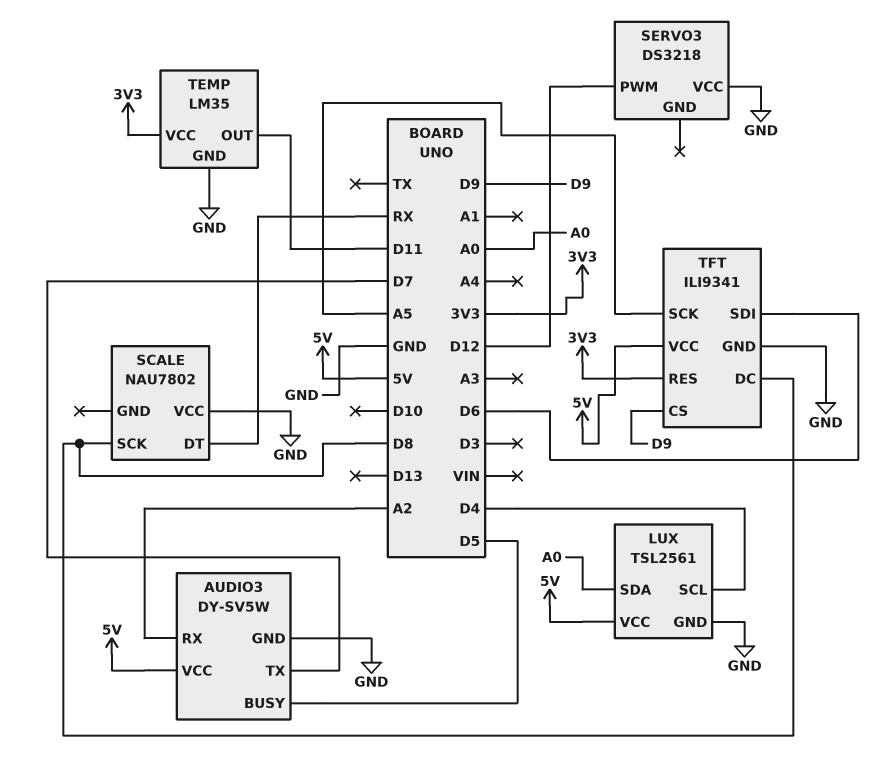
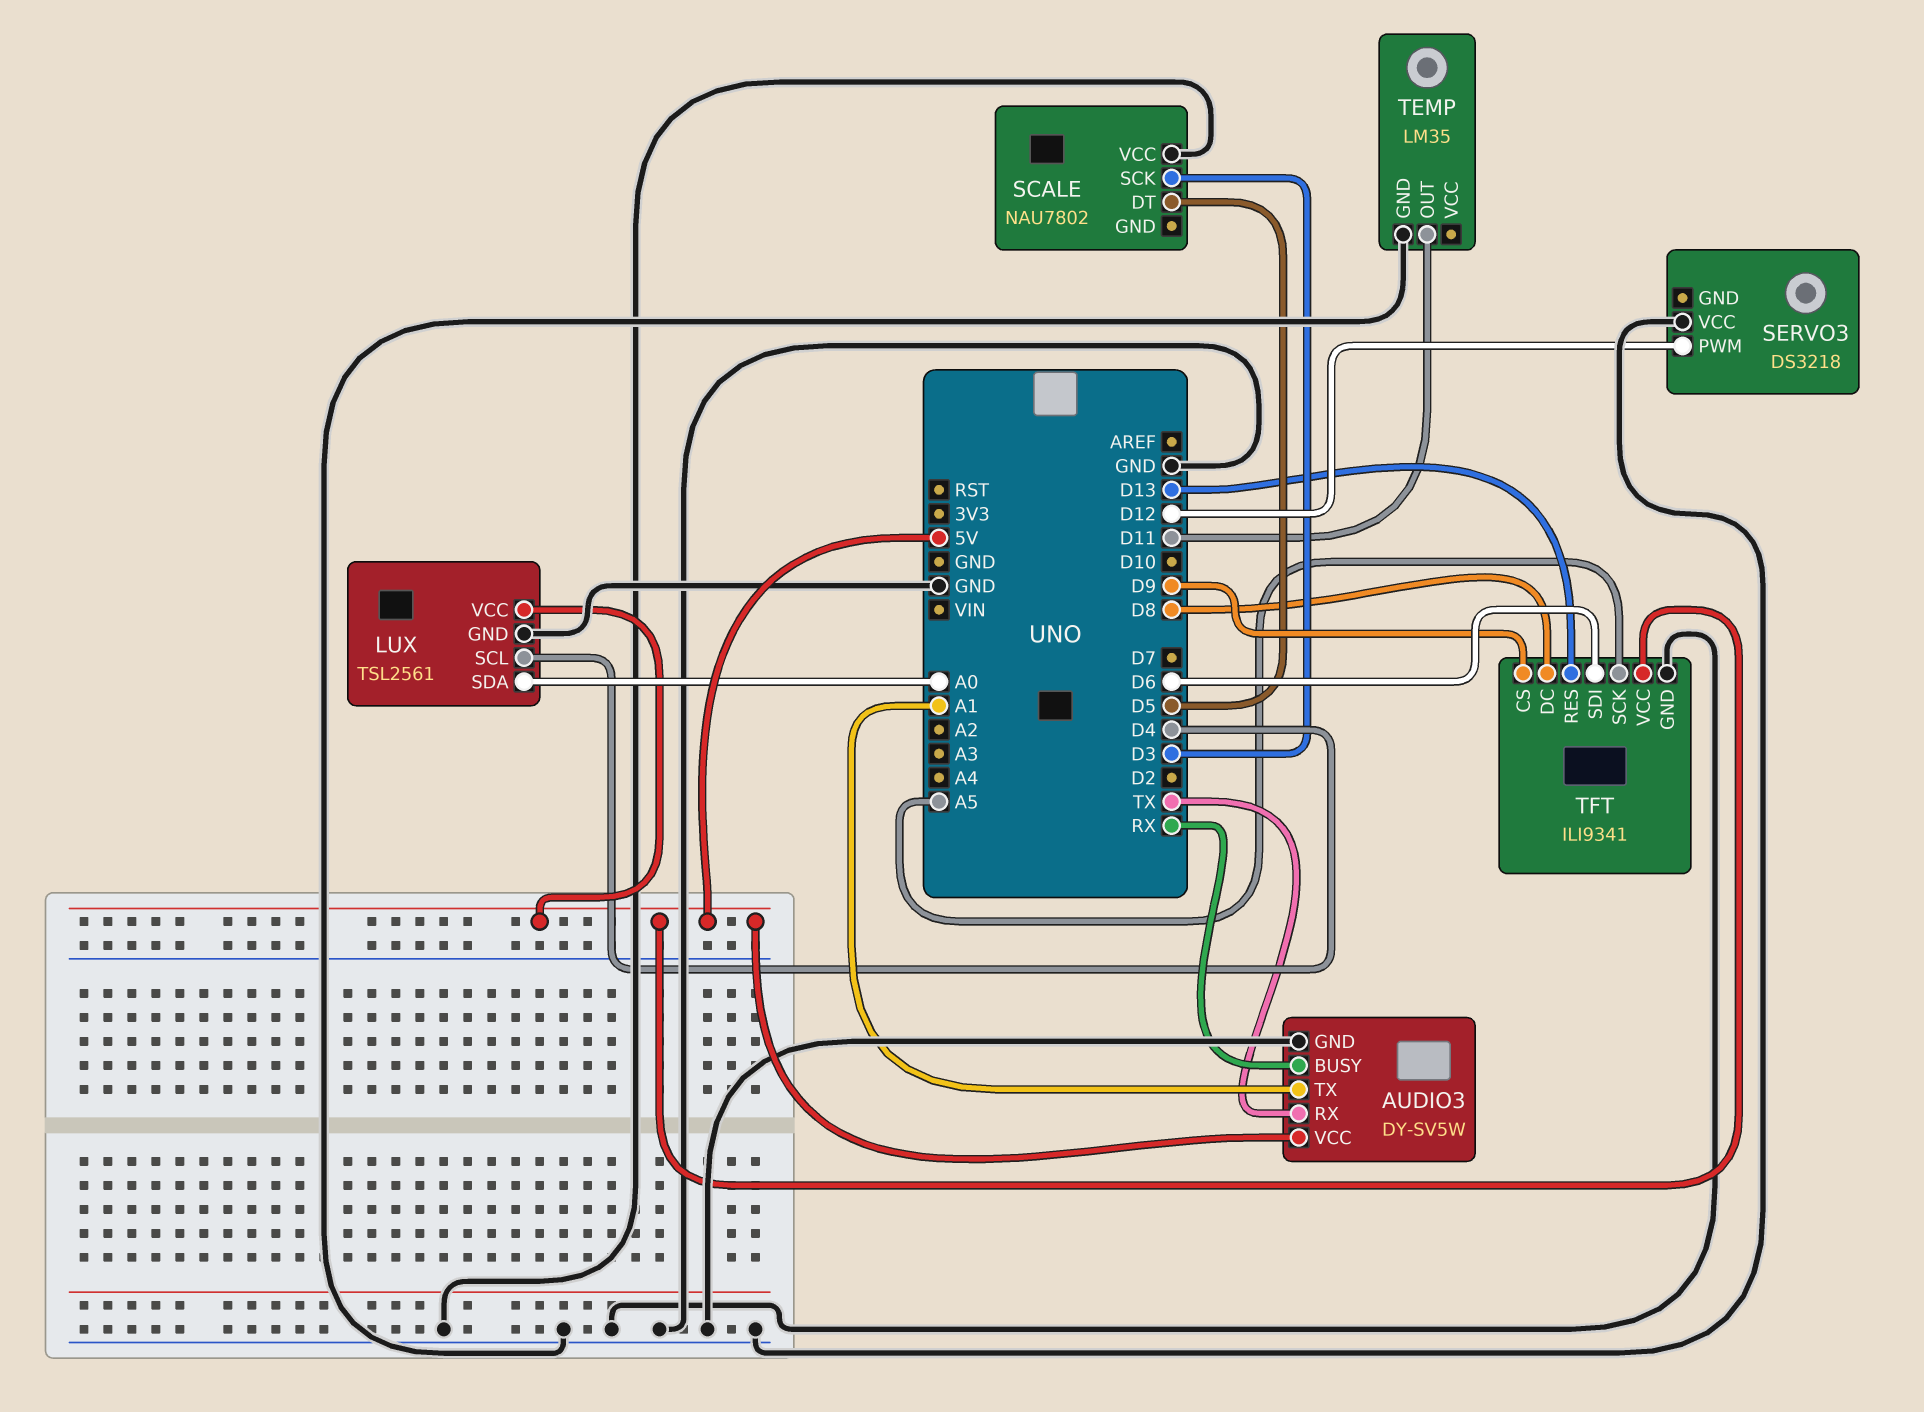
AUDIO3 pin BUSY: D5 -> RX
AUDIO3 pin RX: A2 -> TX
AUDIO3 pin TX: D7 -> A1
SCALE pin DT: RX -> D5
SCALE pin SCK: D8 -> D3
TEMP pin VCC: 3V3 -> none
TFT pin RES: 3V3 -> D13

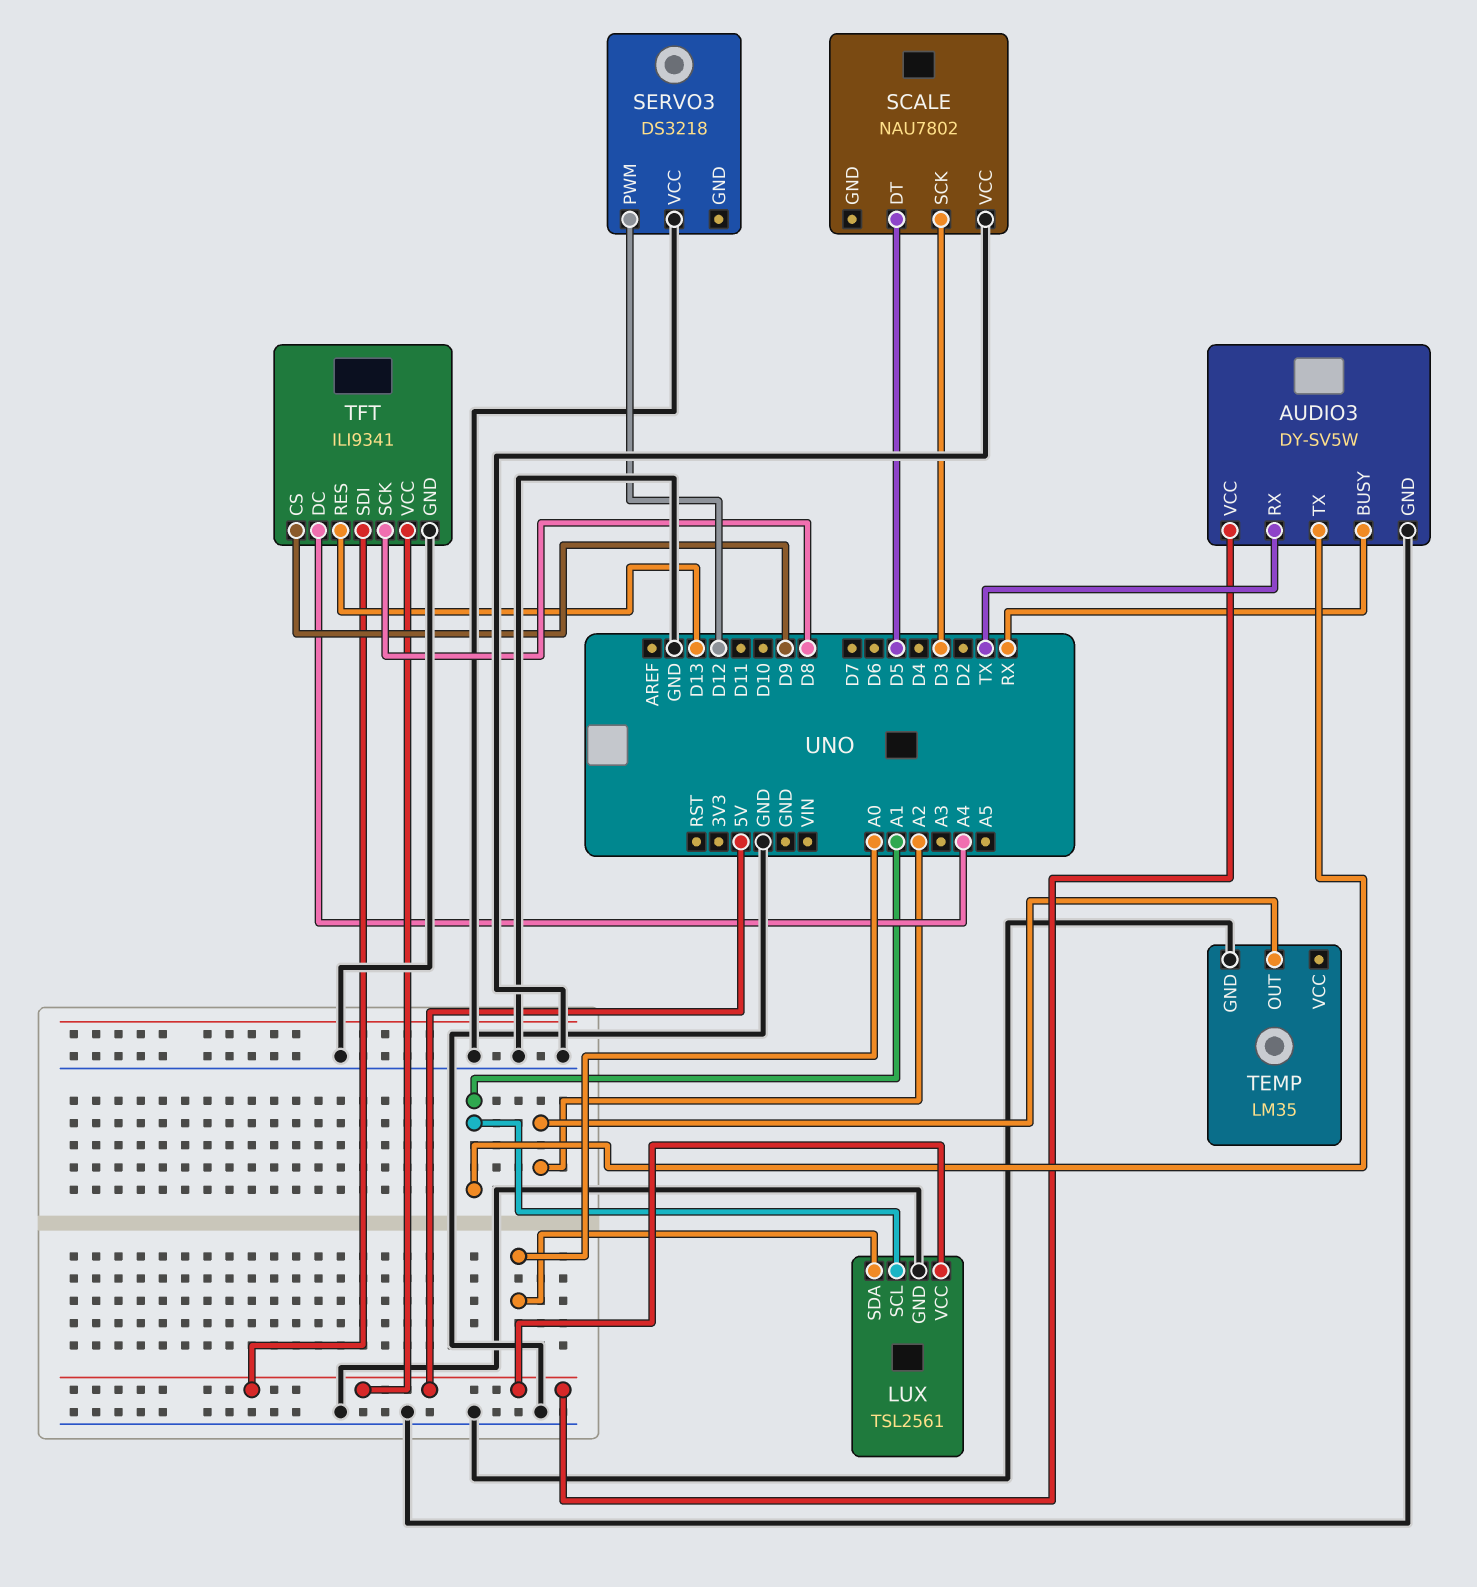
LUX pin SCL: D4 -> A1
TEMP pin OUT: D11 -> A2
TFT pin DC: D8 -> A4
TFT pin SCK: A5 -> D8
TFT pin SDI: D6 -> 5V

